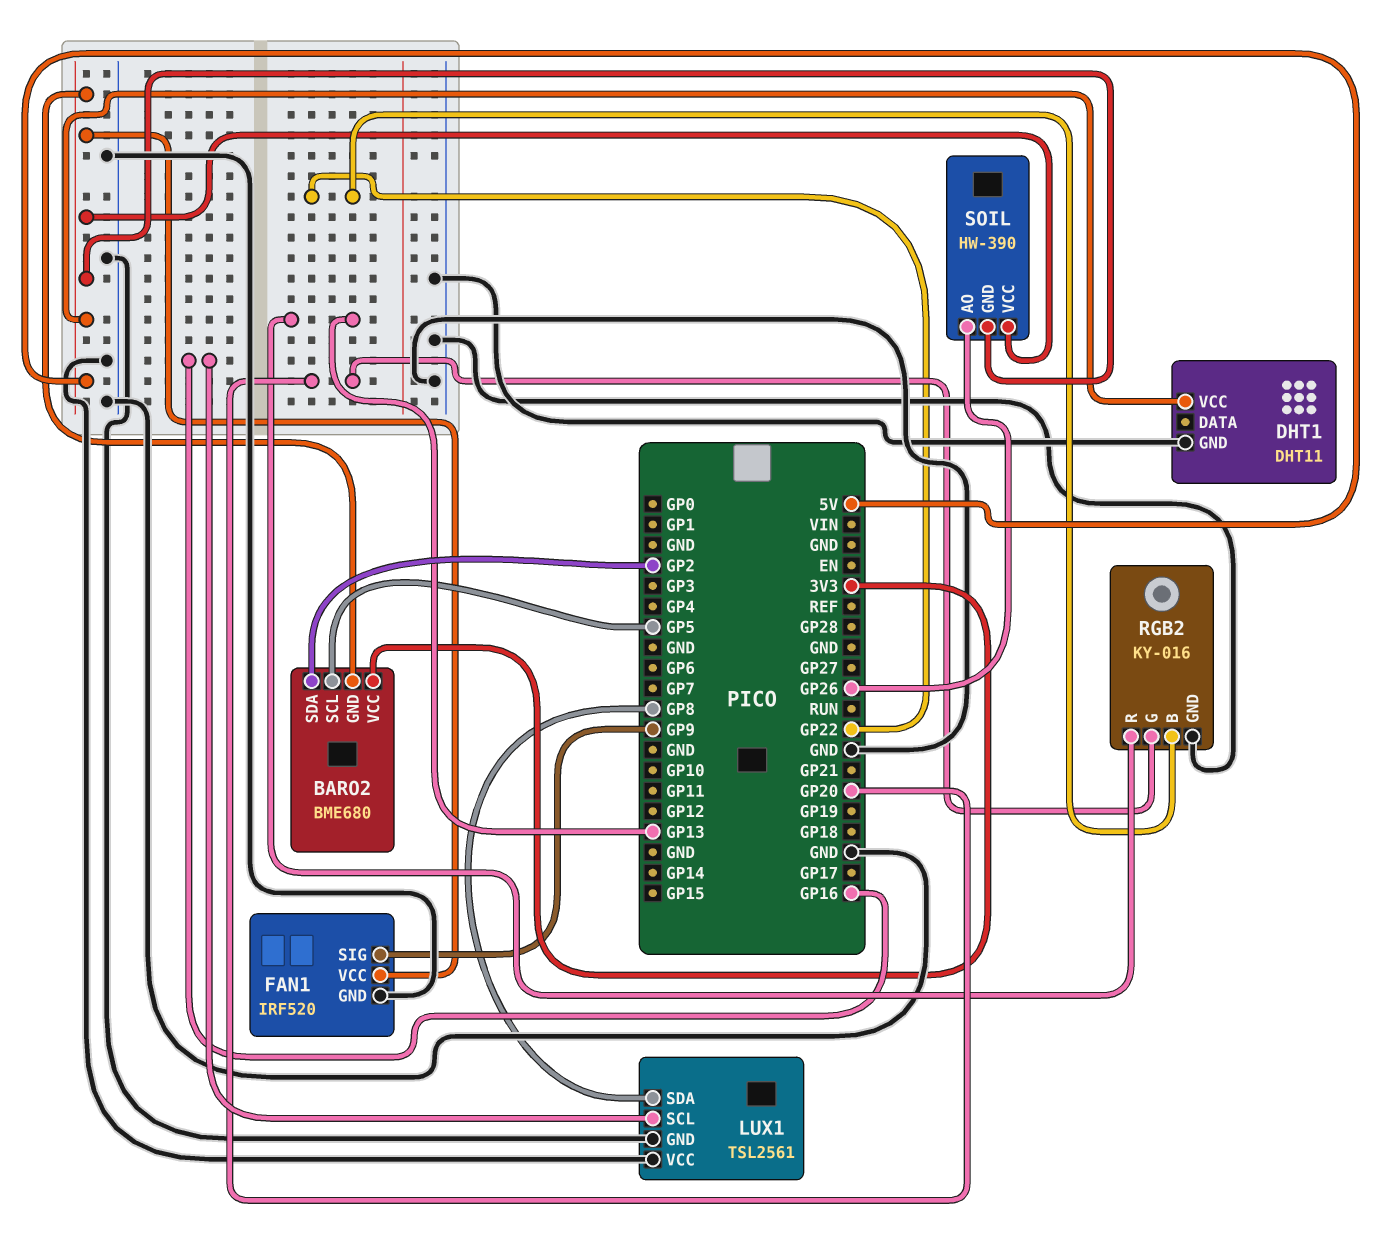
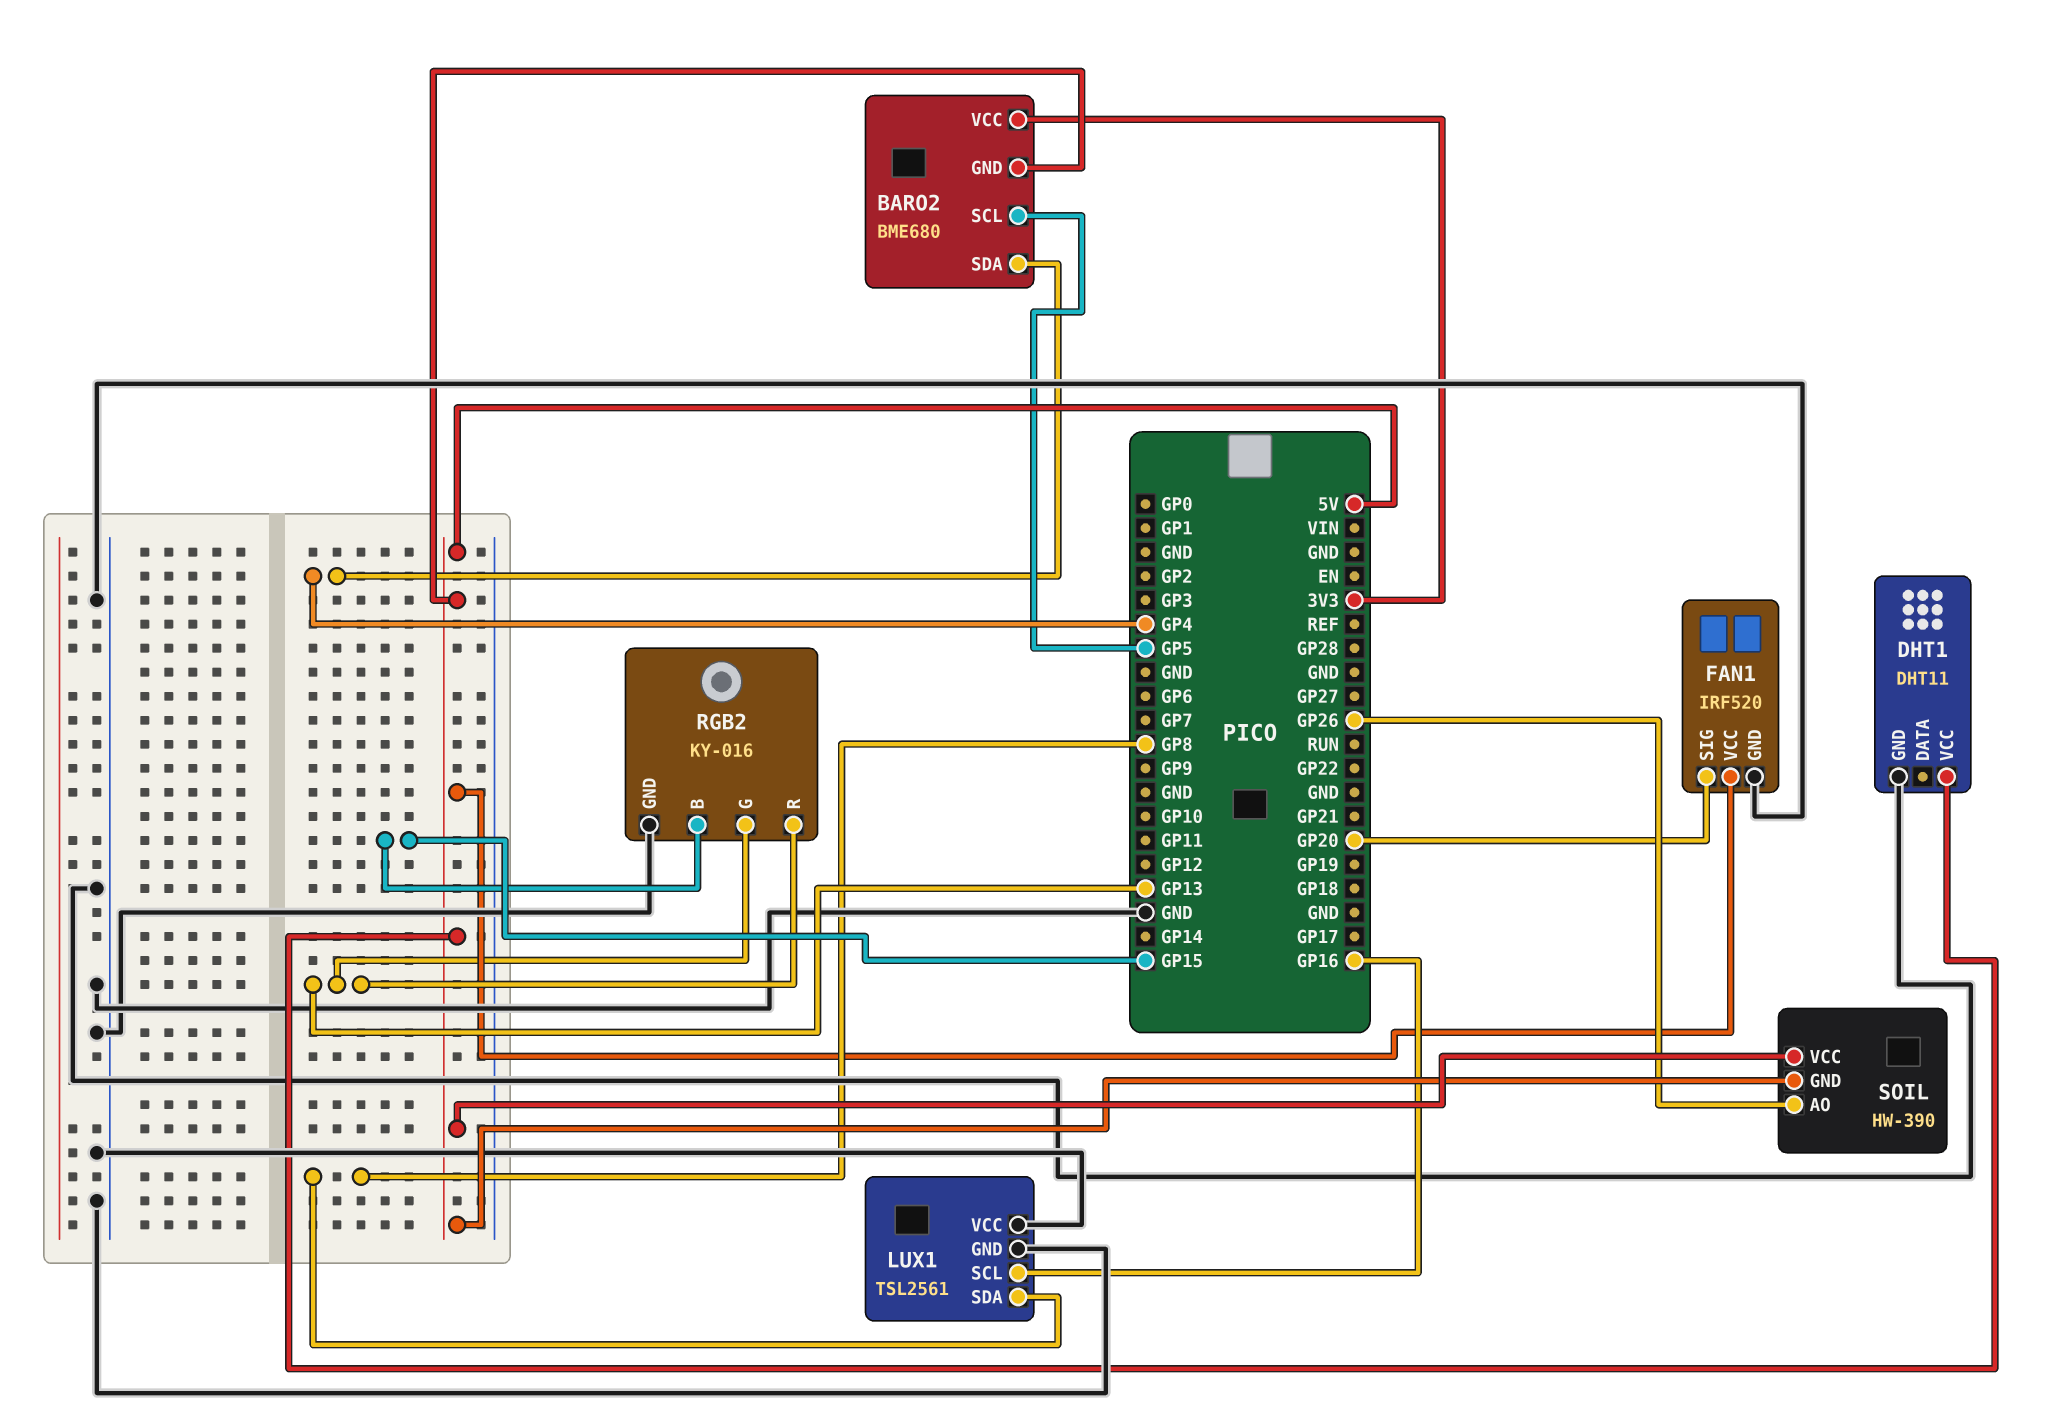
BARO2 pin SDA: GP2 -> GP4
FAN1 pin SIG: GP9 -> GP20
RGB2 pin B: GP22 -> GP15
RGB2 pin G: GP20 -> GP13

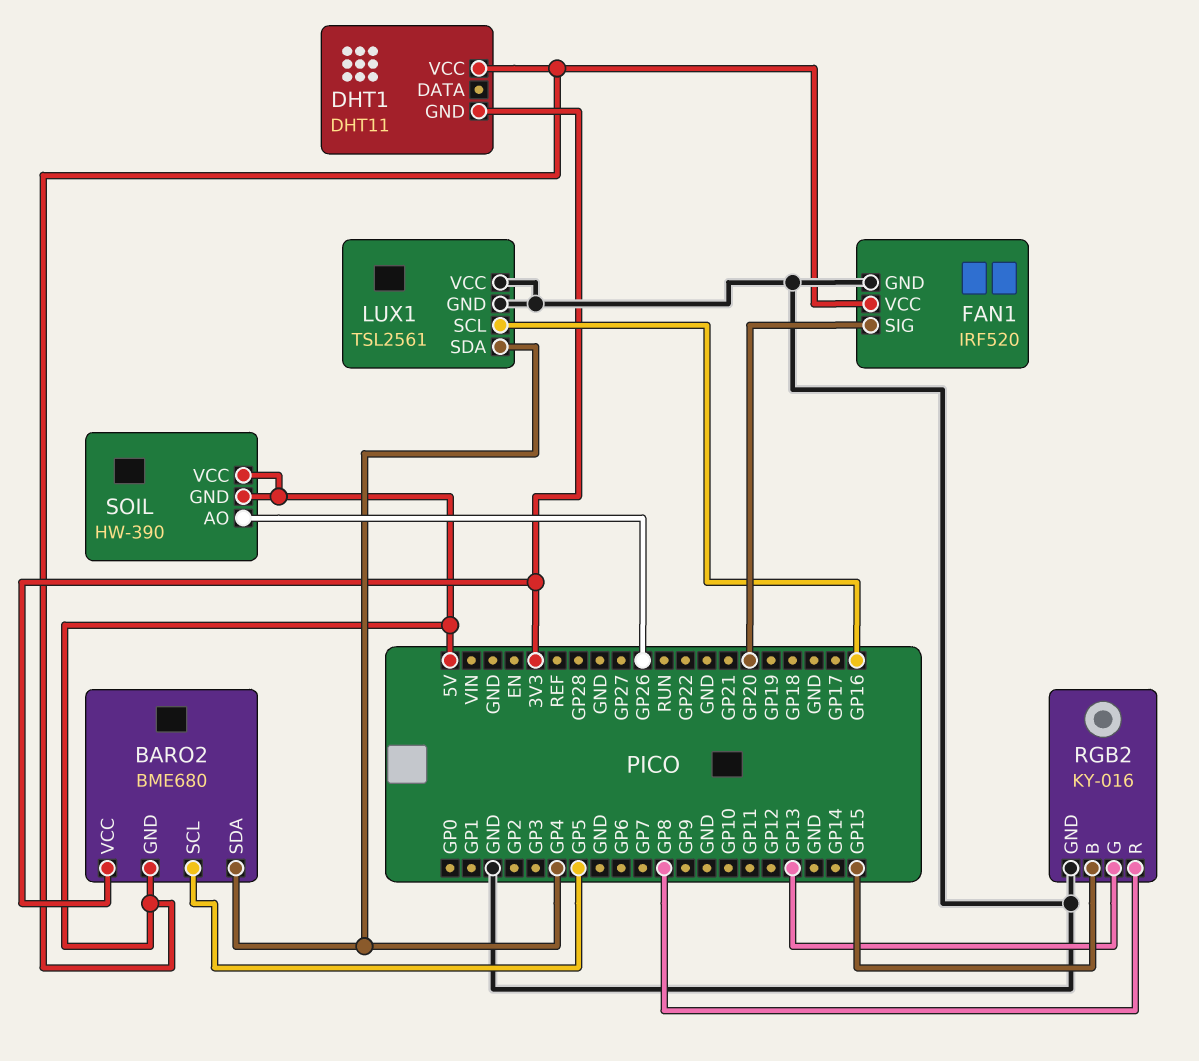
DHT1 pin GND: GND -> 3V3
LUX1 pin SDA: GP8 -> GP4
RGB2 pin R: GP13 -> GP8

